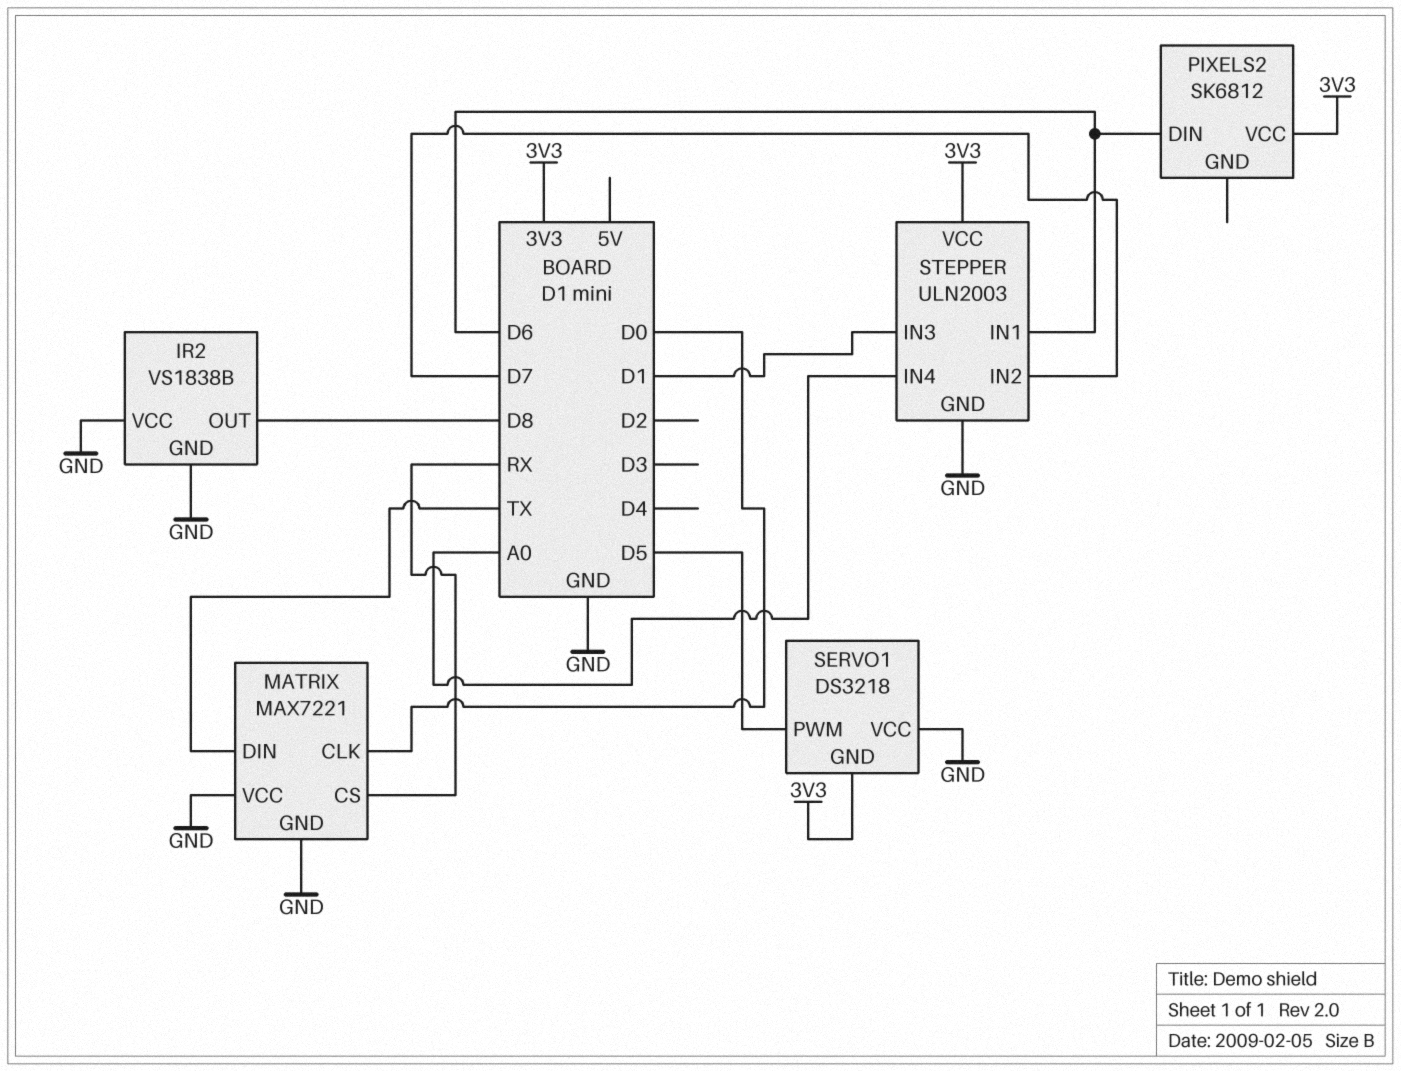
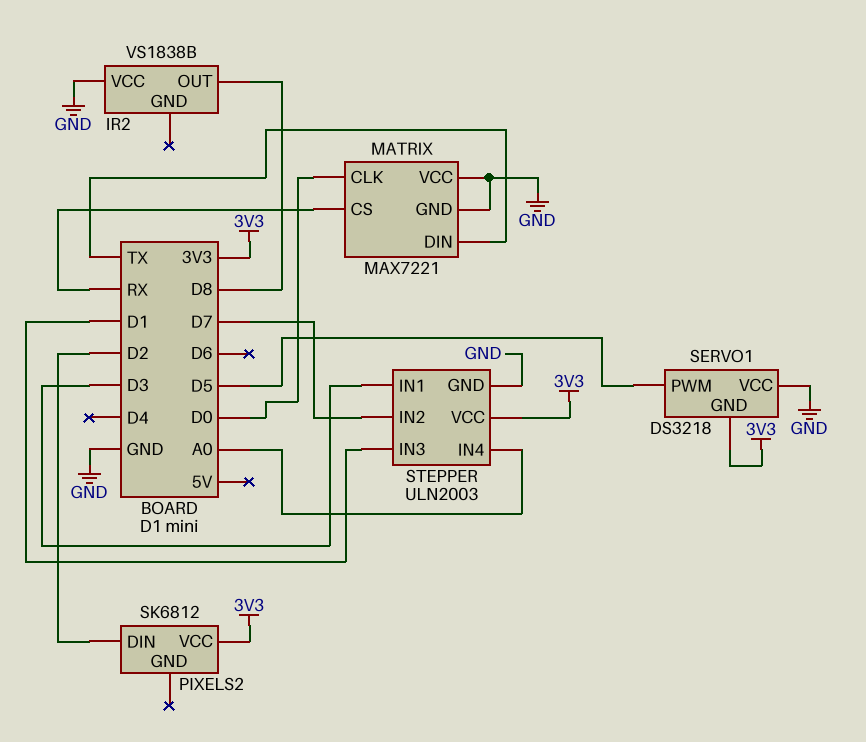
IR2 pin GND: GND -> none
PIXELS2 pin DIN: D6 -> D2
STEPPER pin IN1: D6 -> D3

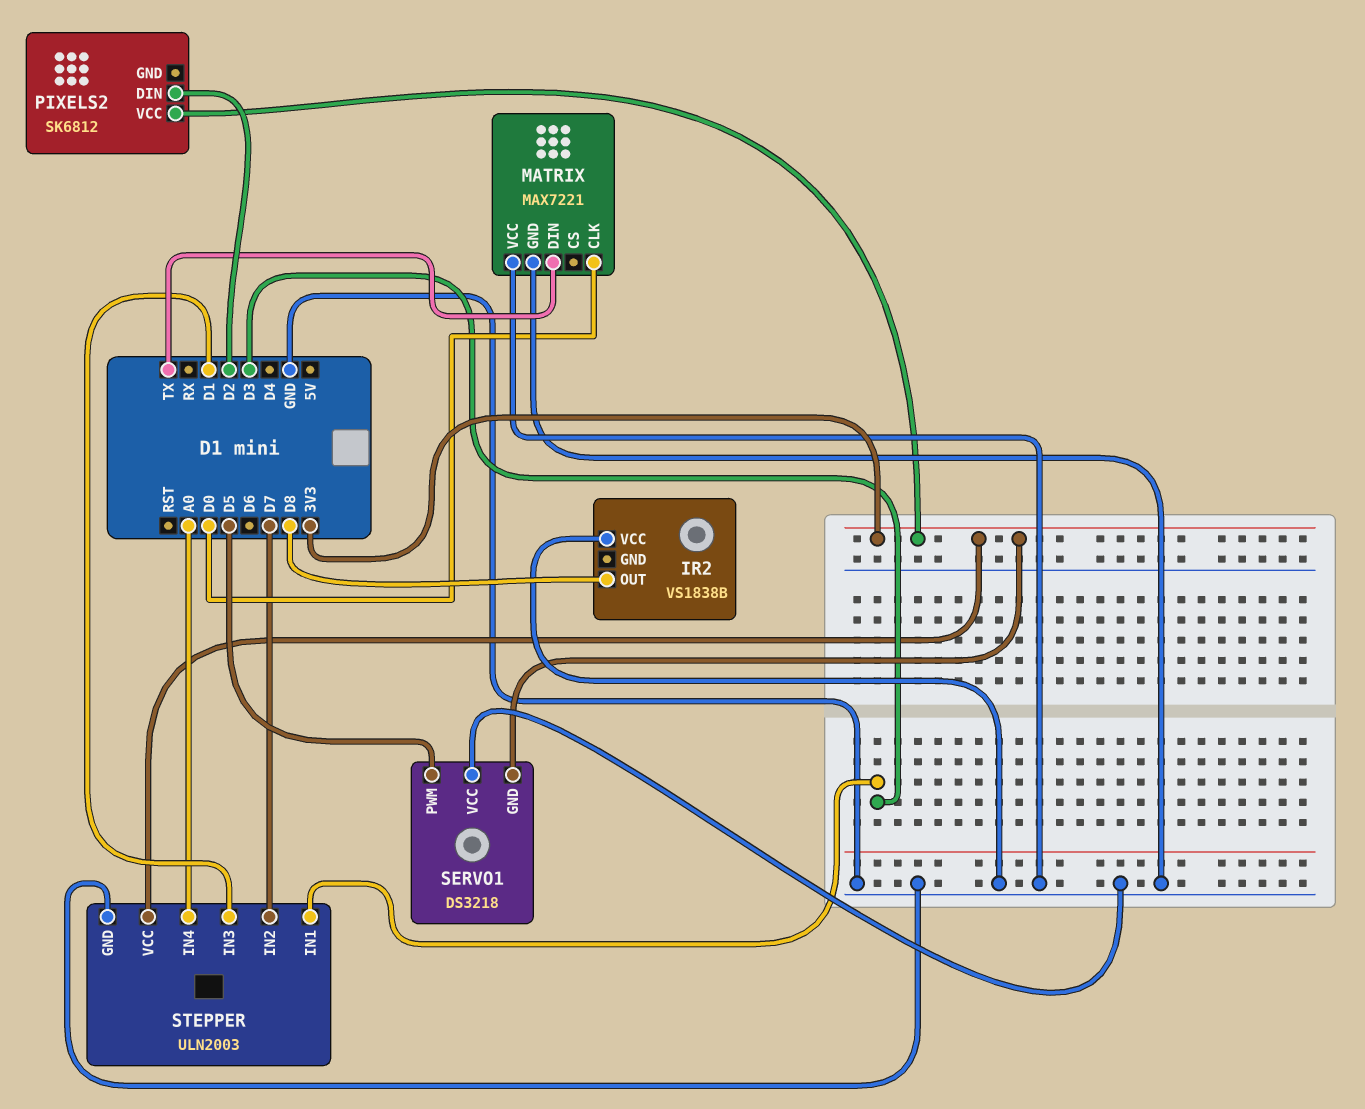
MATRIX pin CS: RX -> none

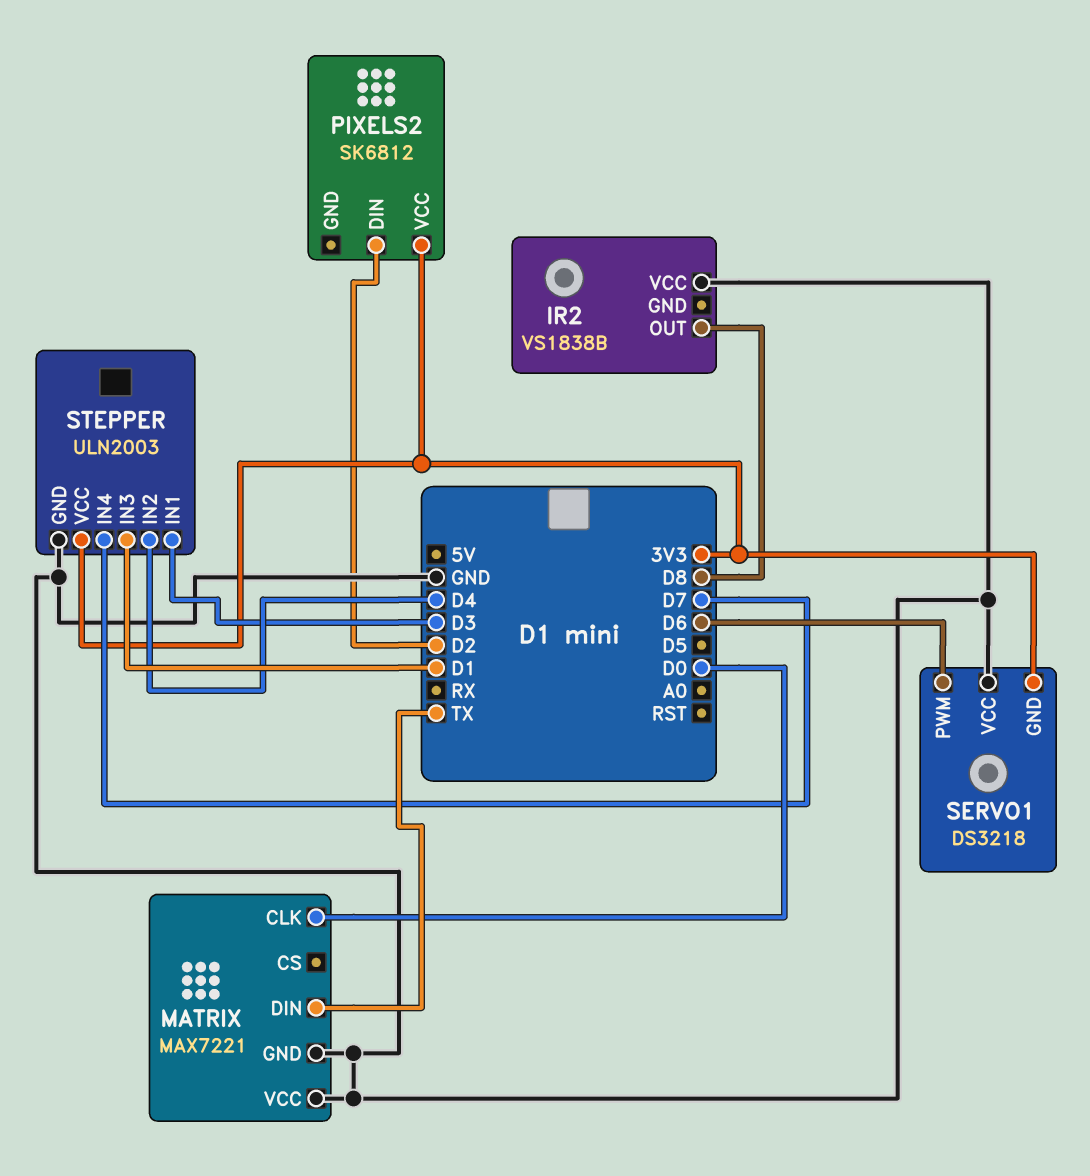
SERVO1 pin PWM: D5 -> D6
STEPPER pin IN2: D7 -> D4
STEPPER pin IN4: A0 -> D7

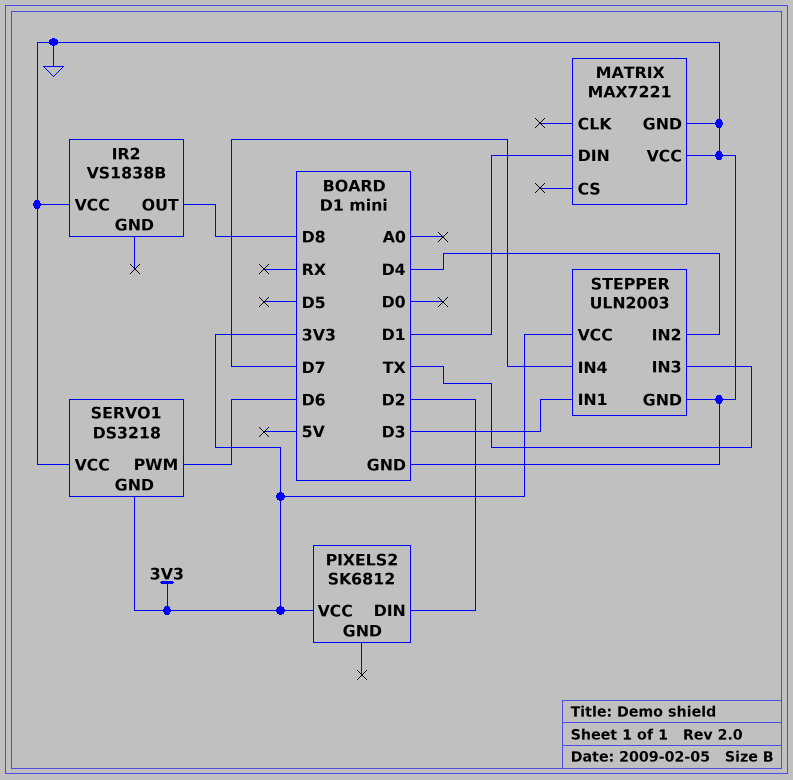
MATRIX pin CLK: D0 -> none
MATRIX pin DIN: TX -> D1
STEPPER pin IN3: D1 -> TX

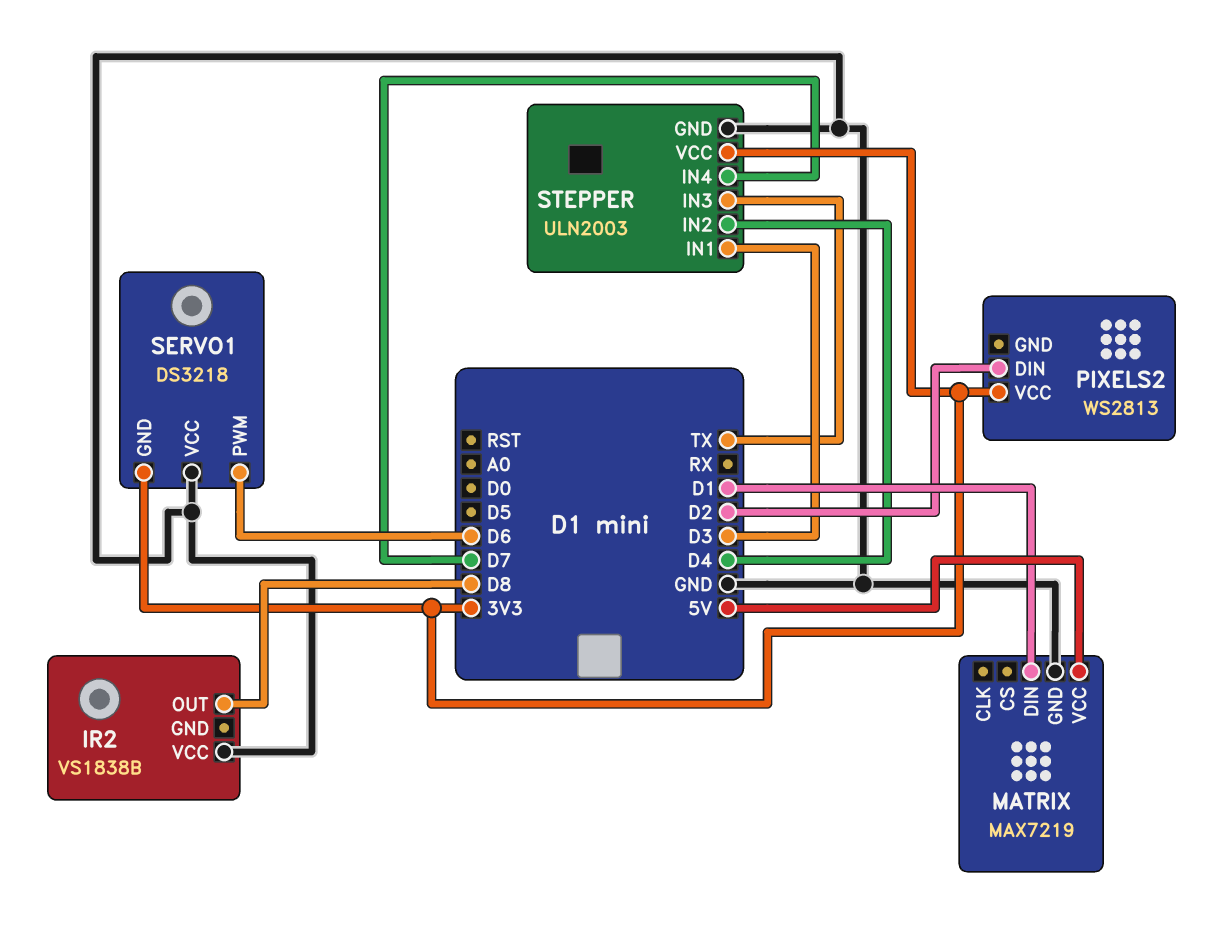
MATRIX: MAX7221 -> MAX7219
MATRIX pin VCC: GND -> 5V
PIXELS2: SK6812 -> WS2813

